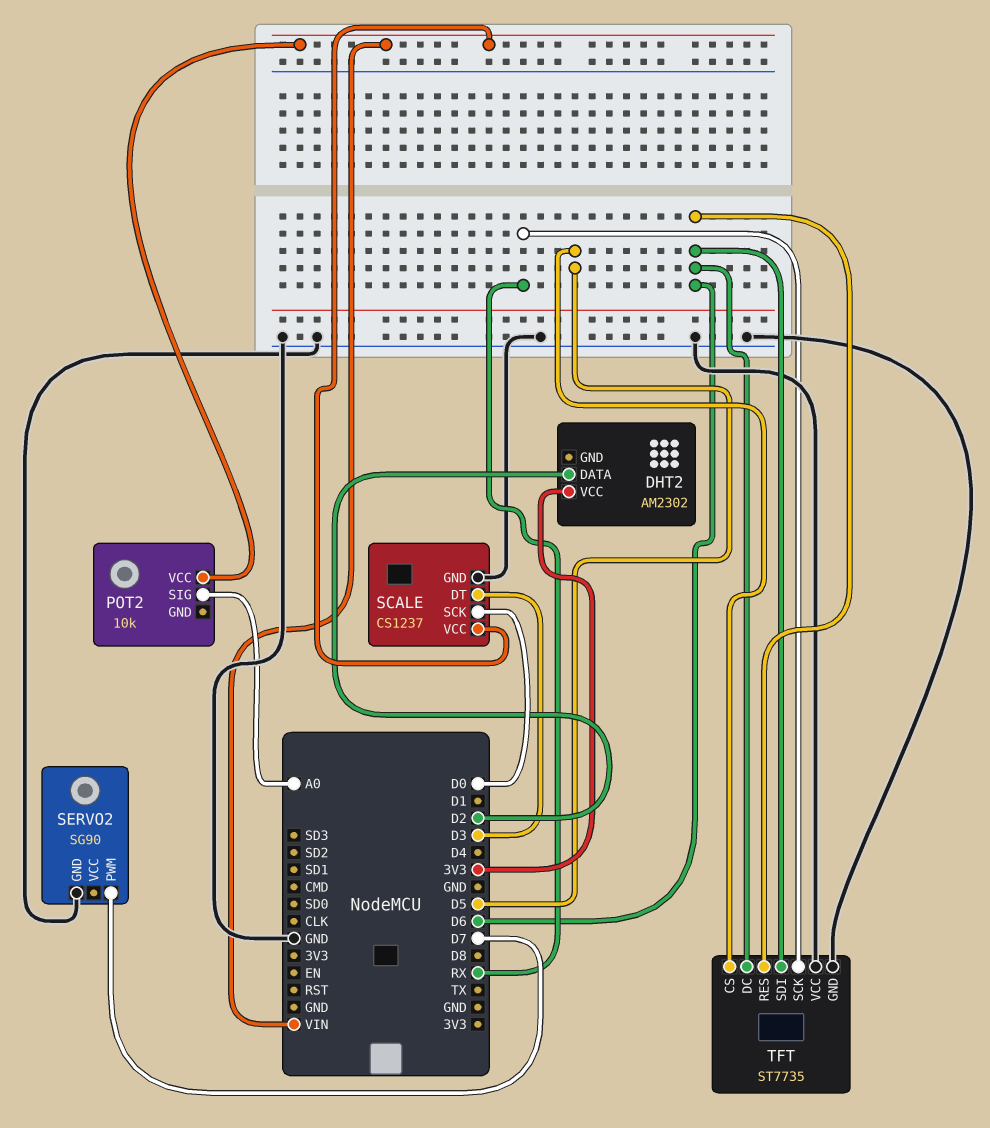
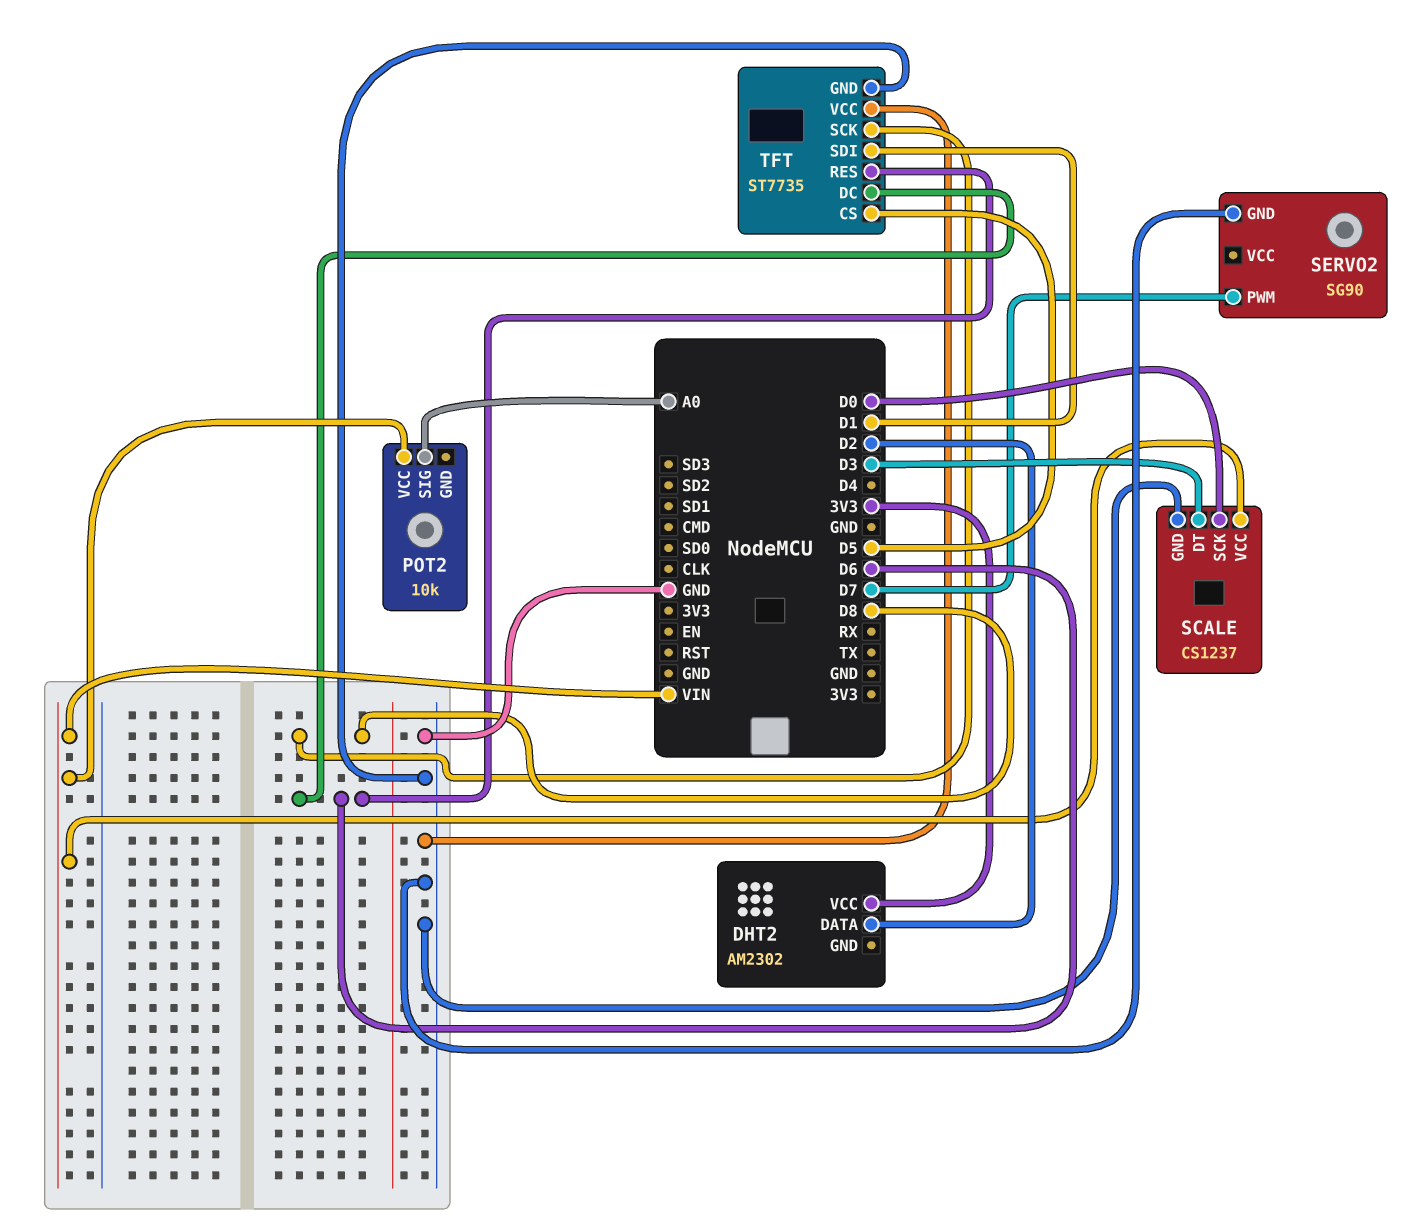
TFT pin SCK: RX -> D8
TFT pin SDI: D6 -> D1

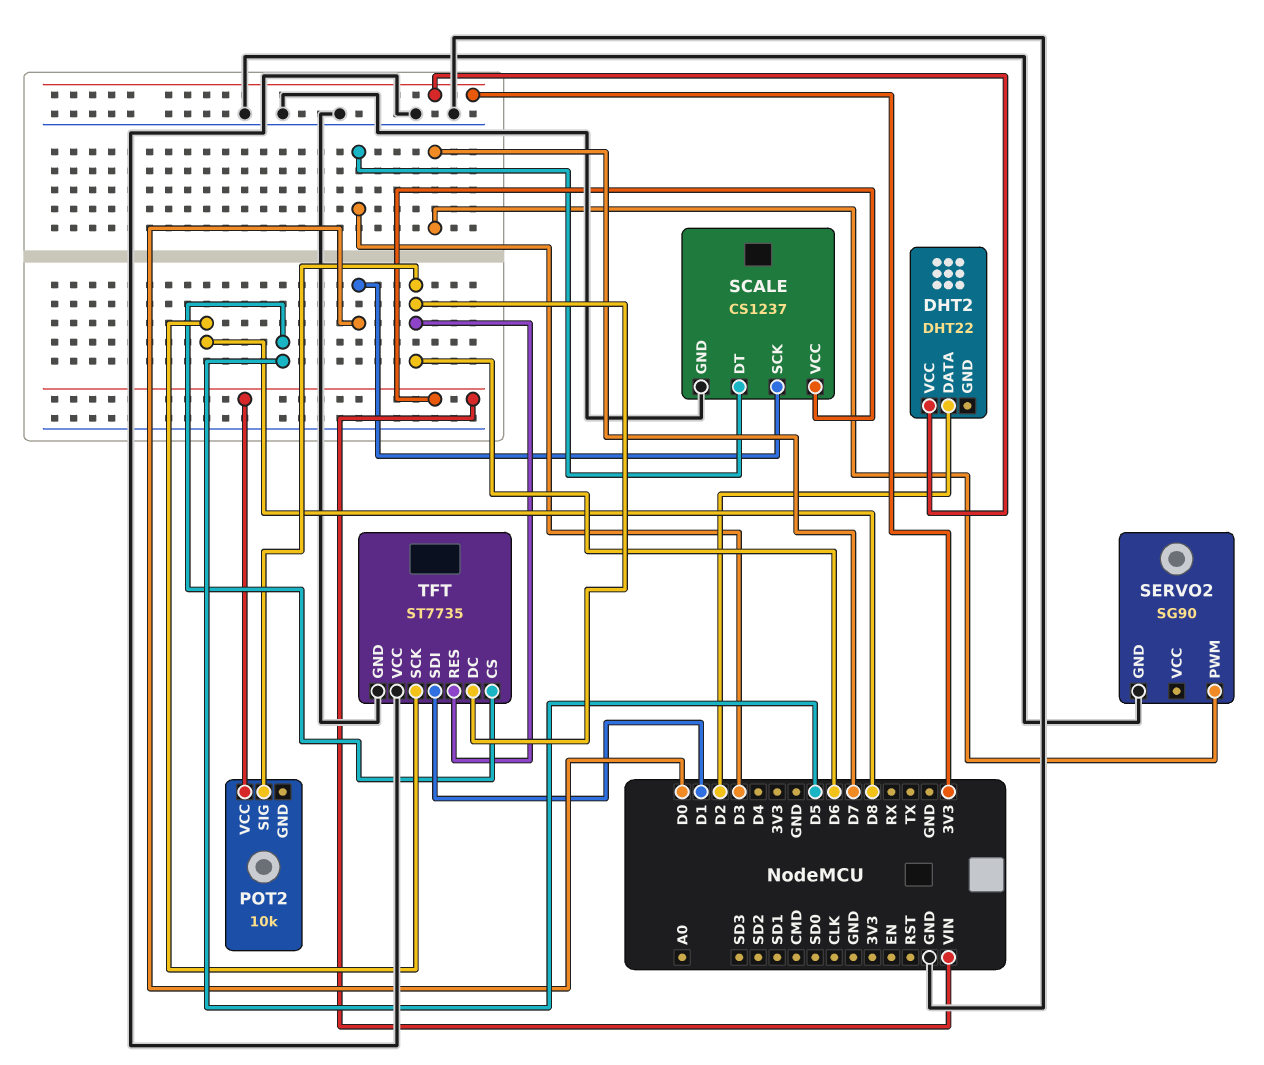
DHT2: AM2302 -> DHT22
POT2 pin SIG: A0 -> D6

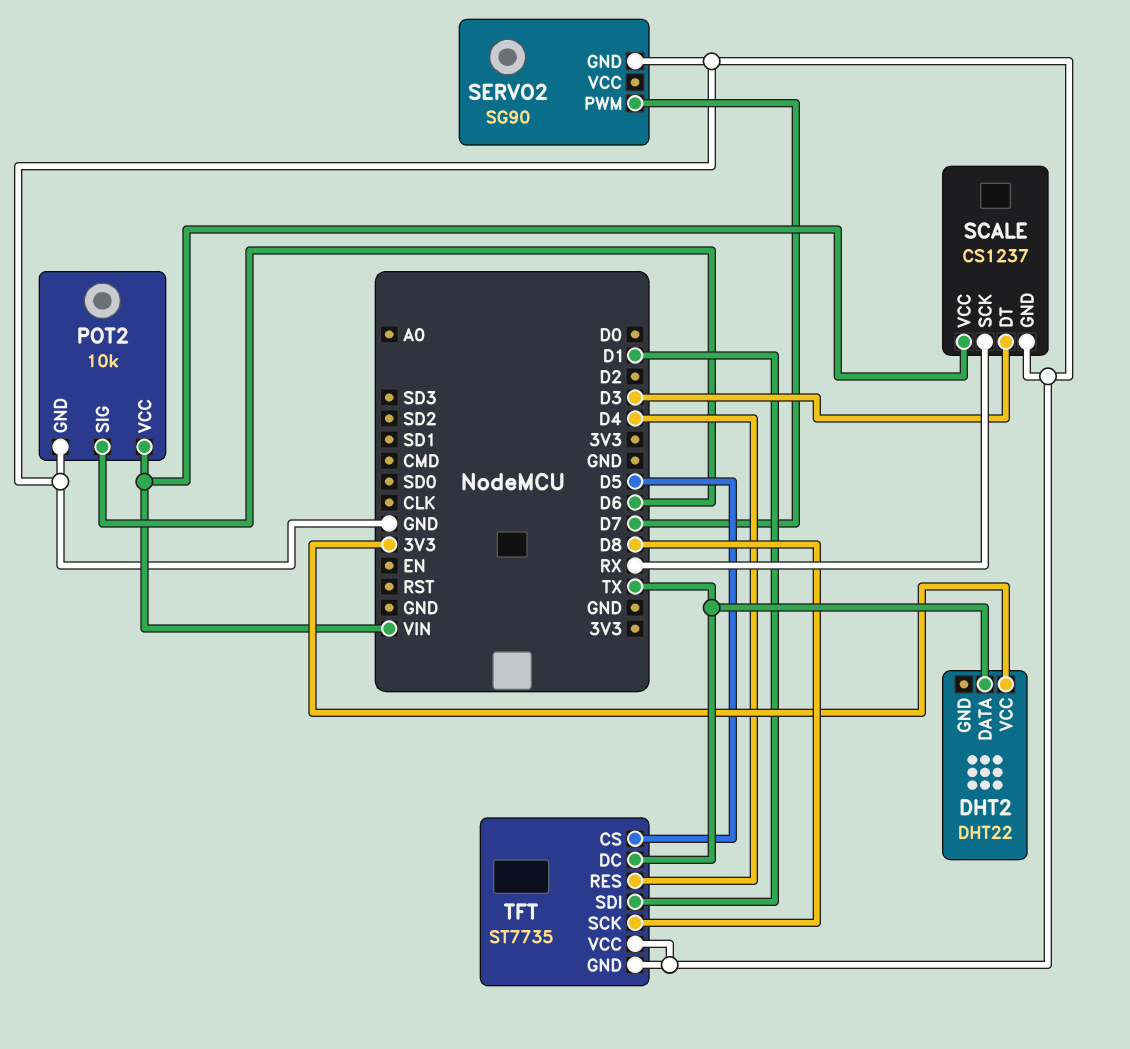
DHT2 pin DATA: D2 -> TX
POT2 pin GND: none -> GND
SCALE pin SCK: D0 -> RX
TFT pin DC: D6 -> TX
TFT pin RES: D6 -> D4

